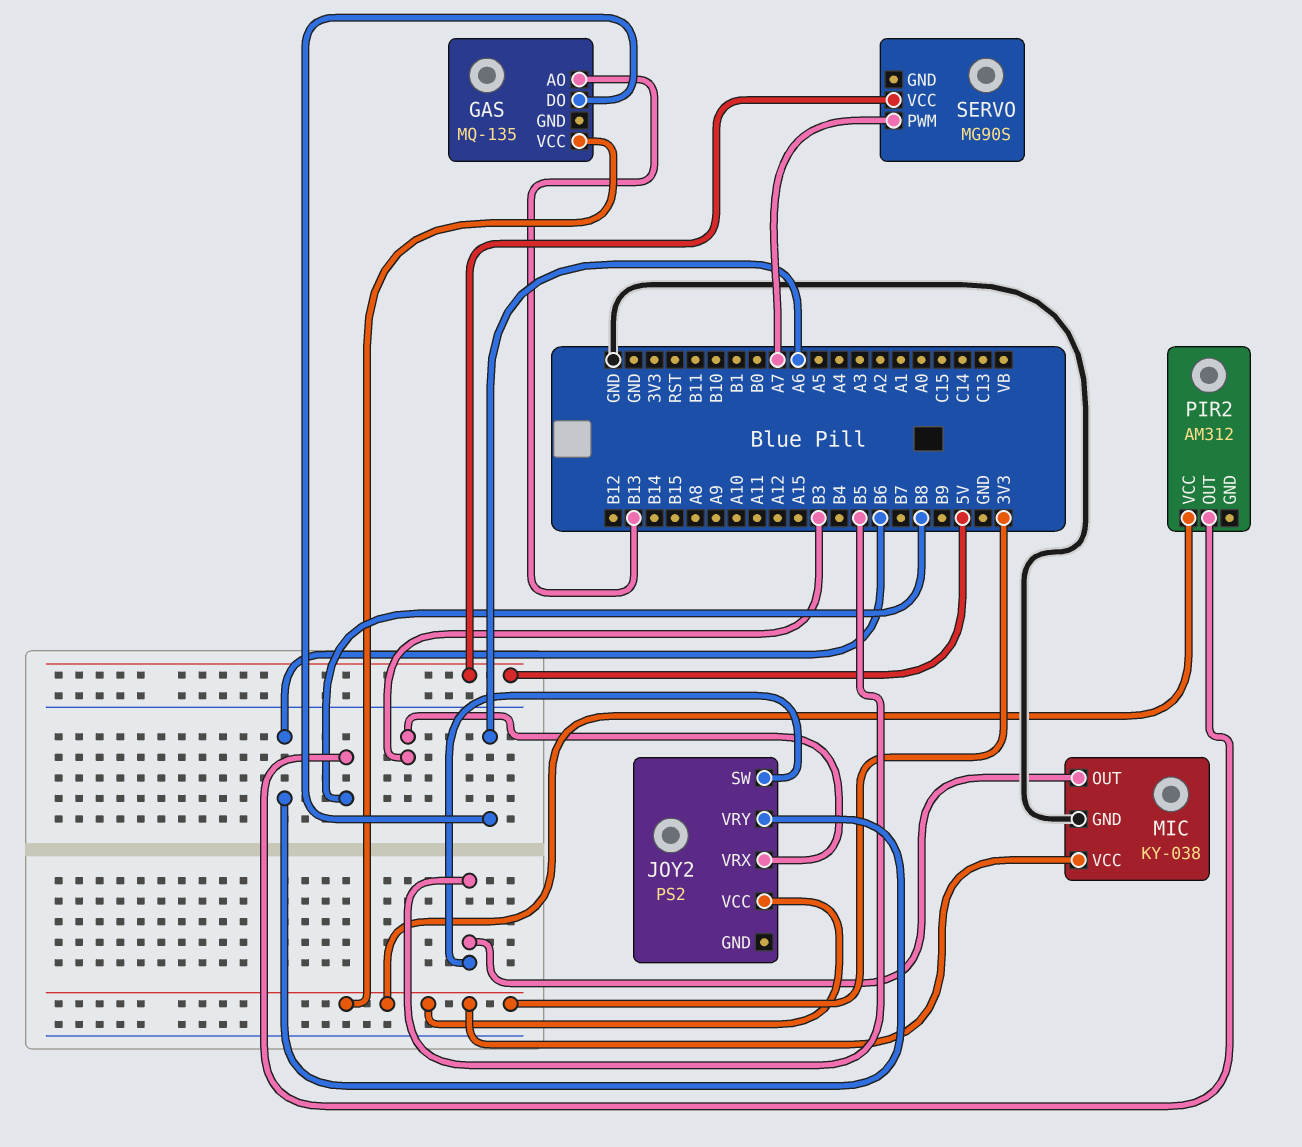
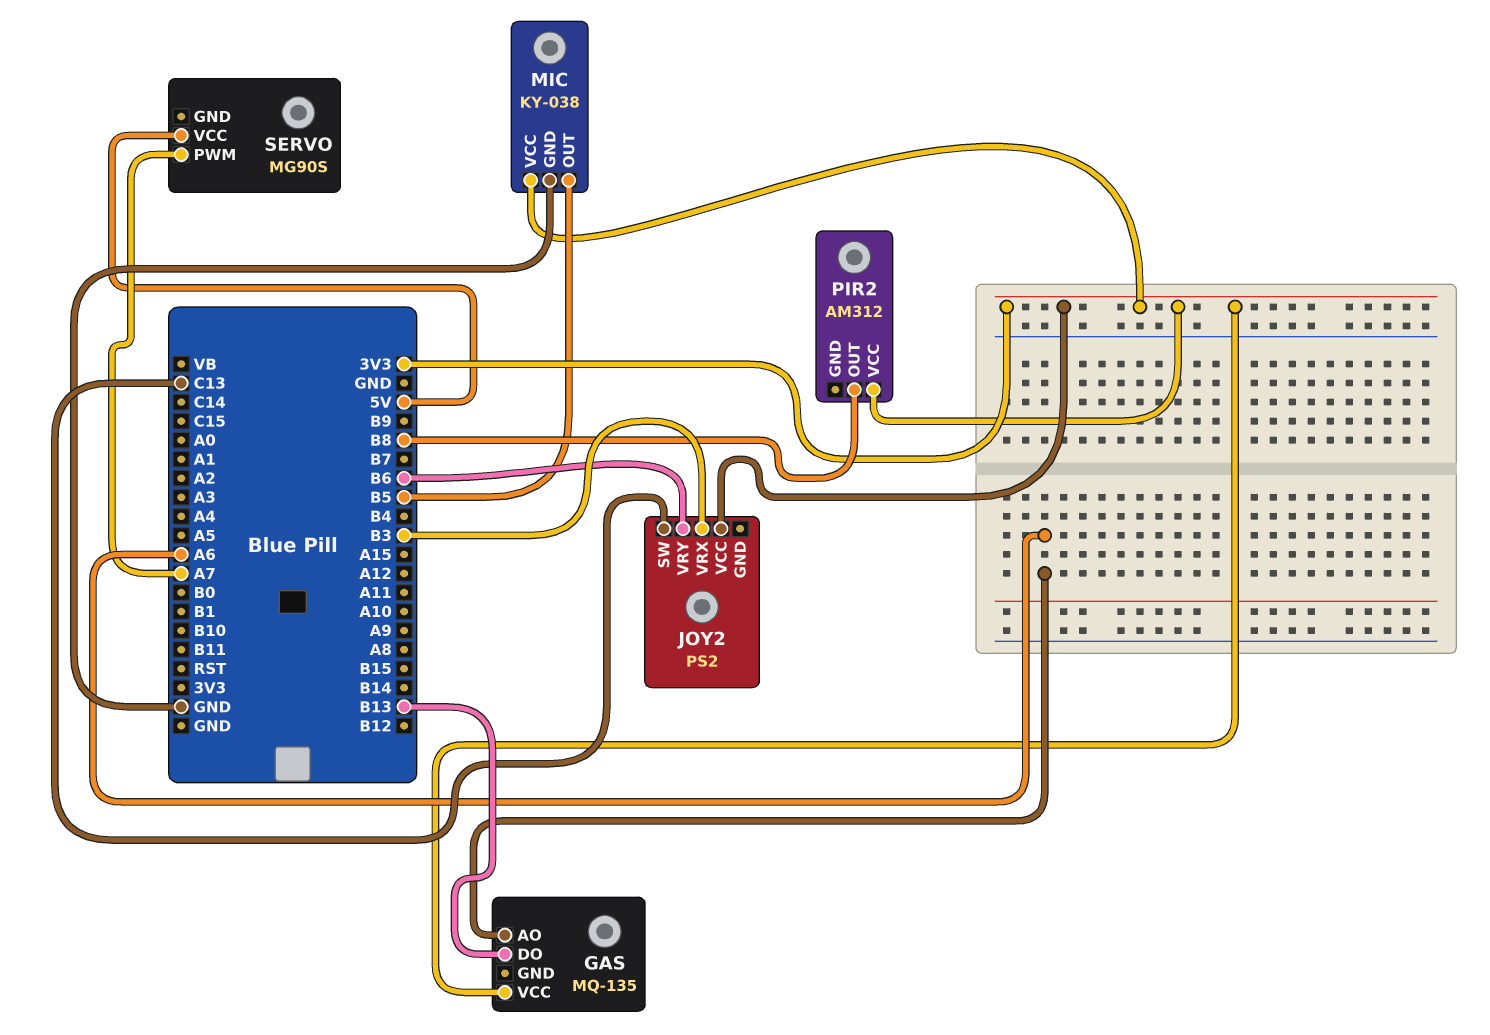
GAS pin AO: B13 -> A6
GAS pin DO: A6 -> B13
JOY2 pin SW: B5 -> C13

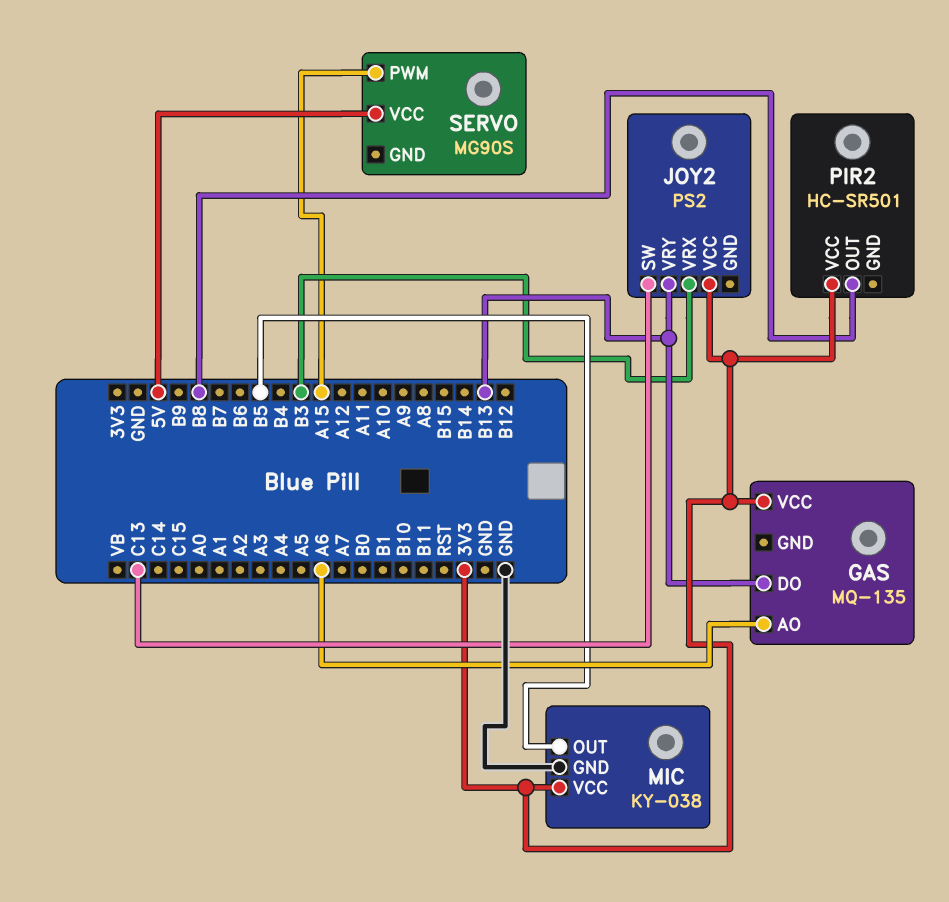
JOY2 pin VRY: B6 -> B13
PIR2: AM312 -> HC-SR501
SERVO pin PWM: A7 -> A15

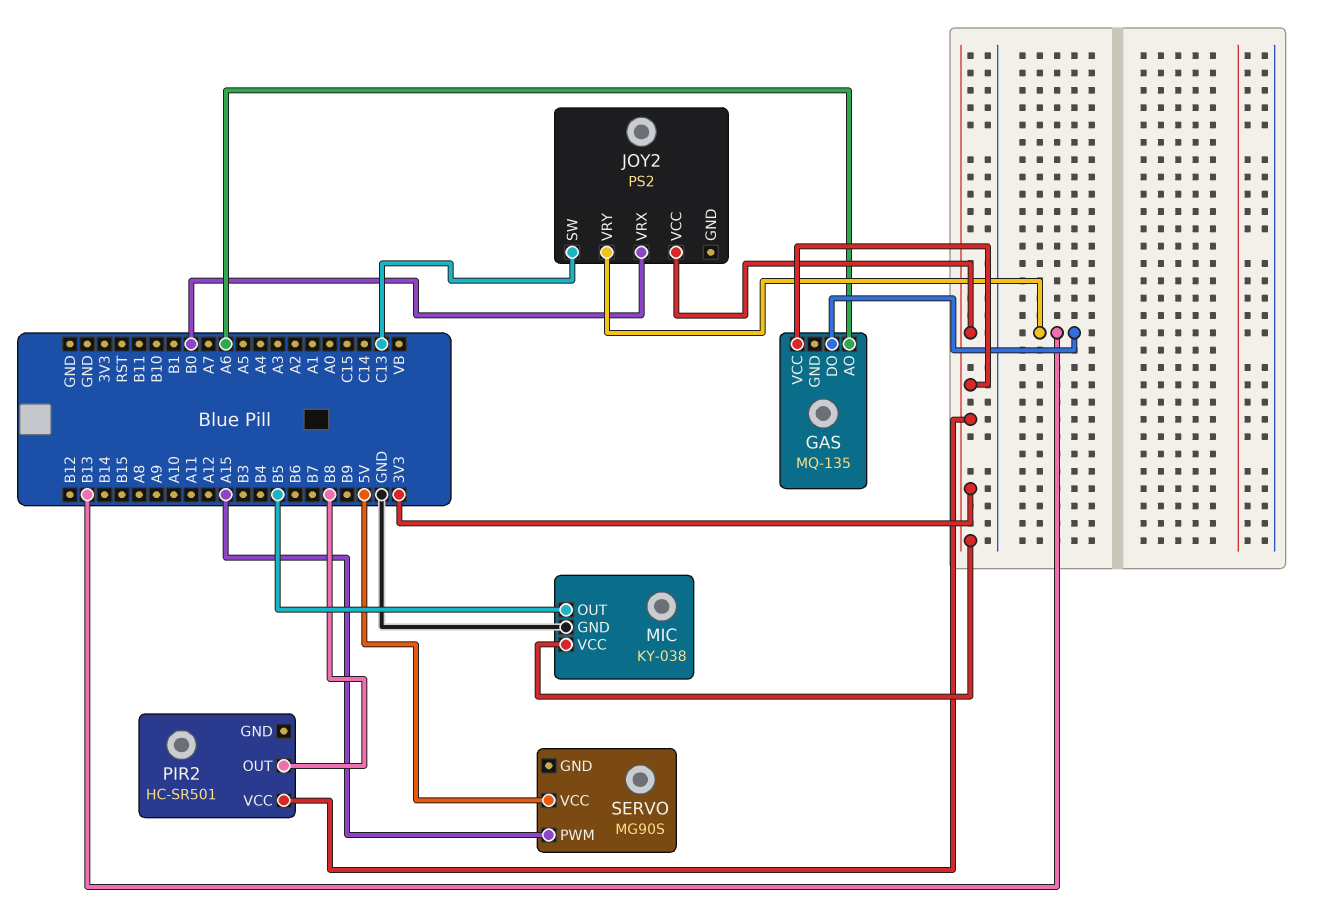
JOY2 pin VRX: B3 -> B0

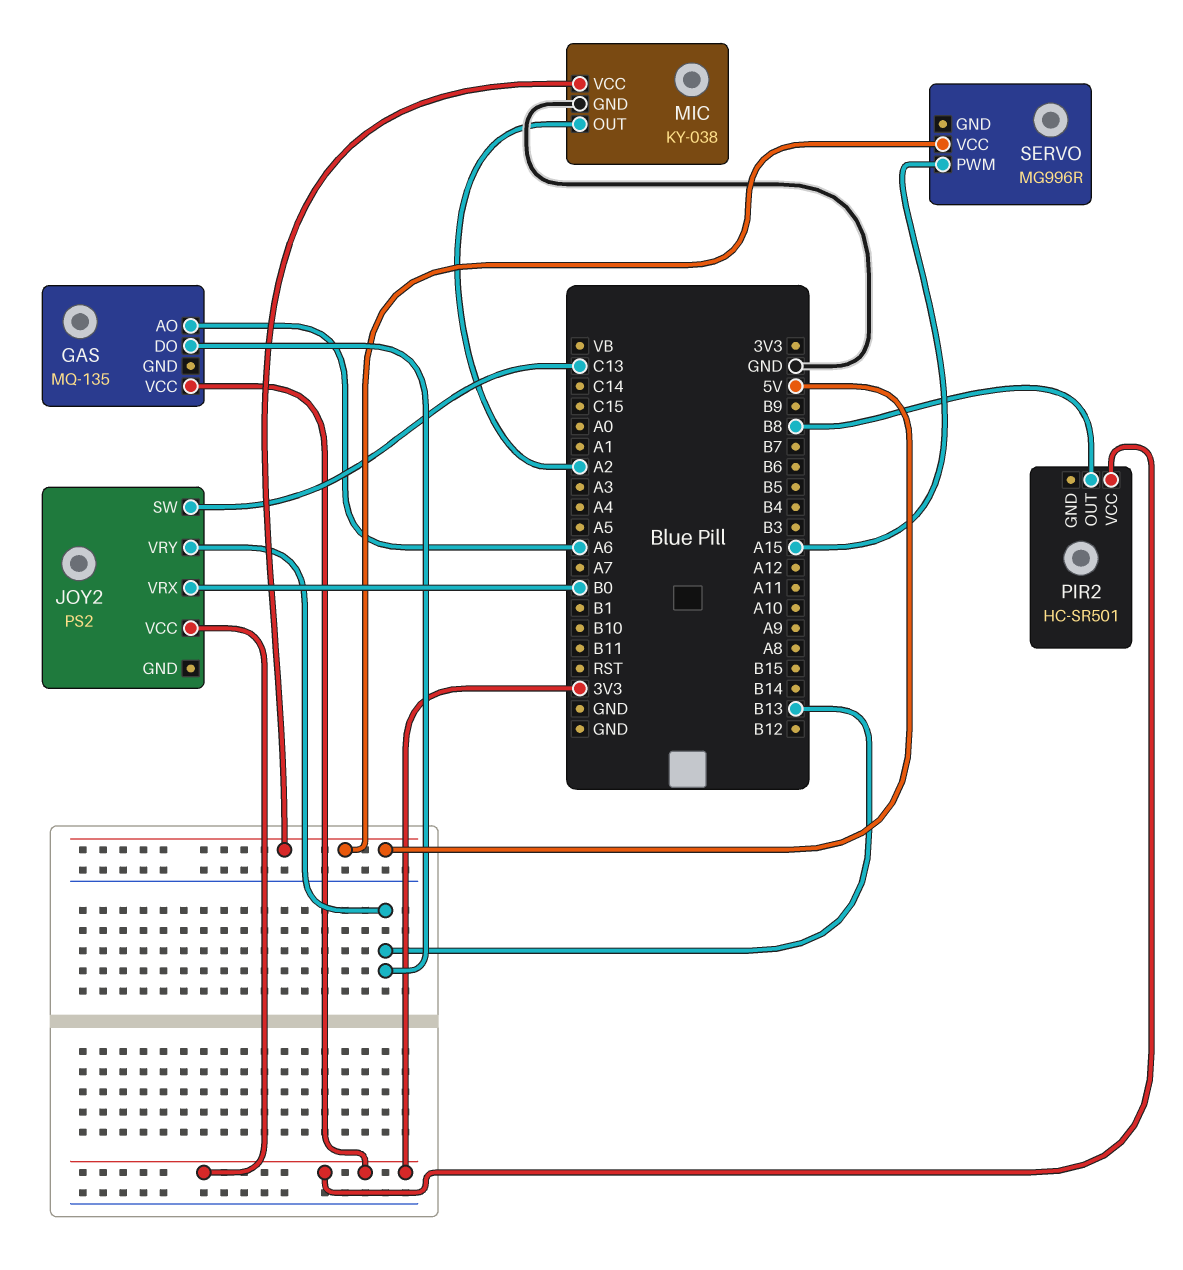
MIC pin OUT: B5 -> A2
MIC pin VCC: 3V3 -> 5V
SERVO: MG90S -> MG996R

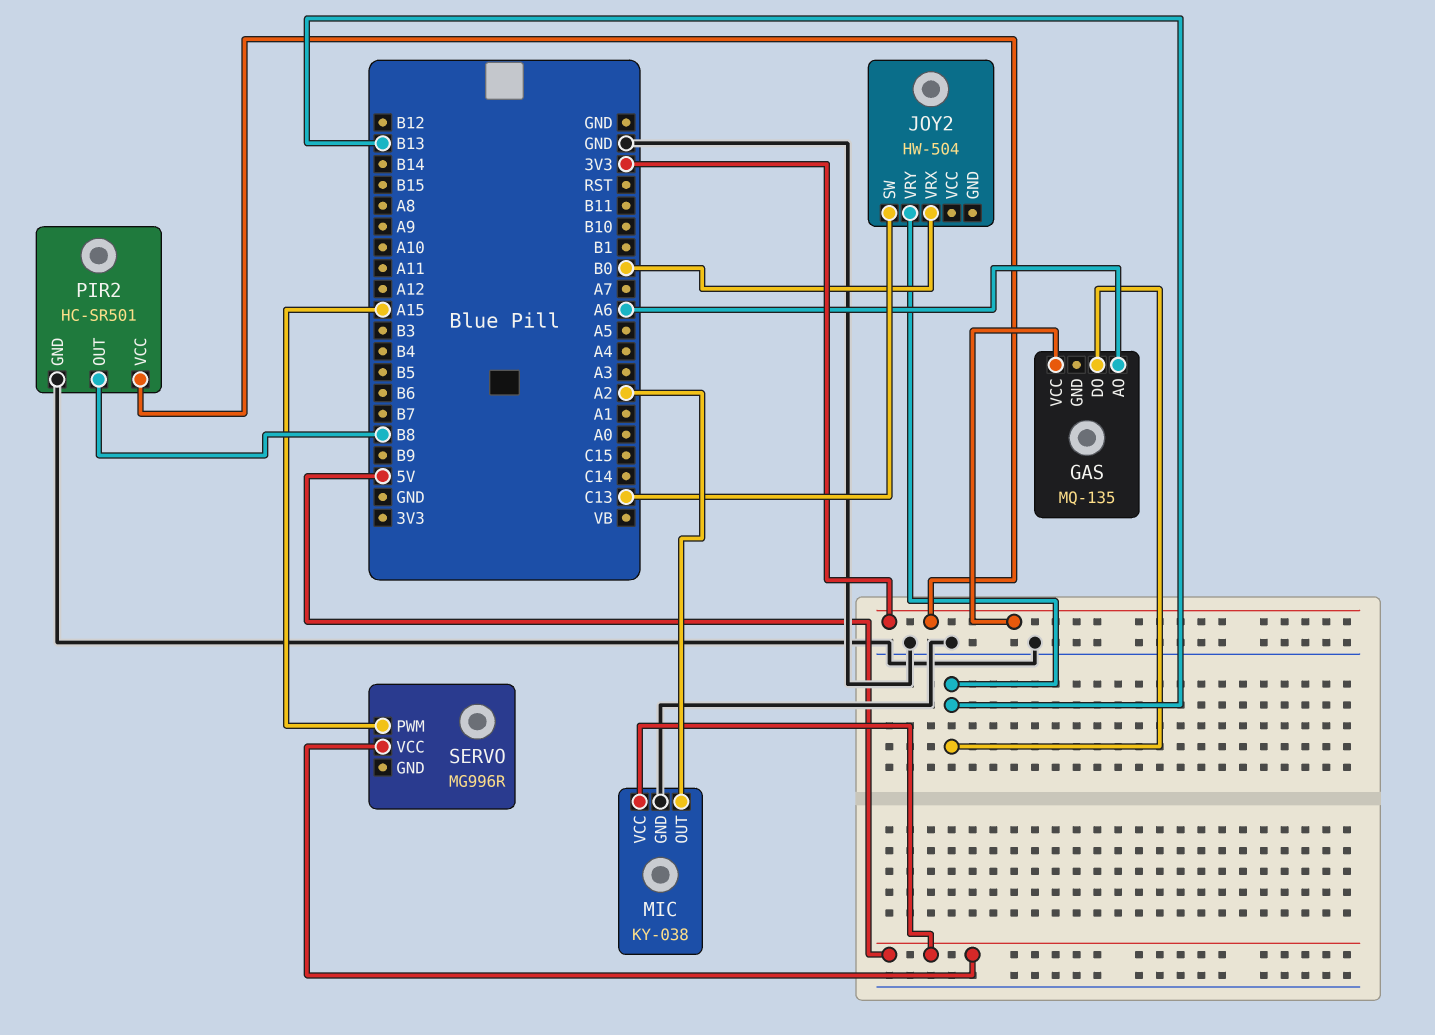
JOY2: PS2 -> HW-504
JOY2 pin VCC: 3V3 -> none
PIR2 pin GND: none -> GND

